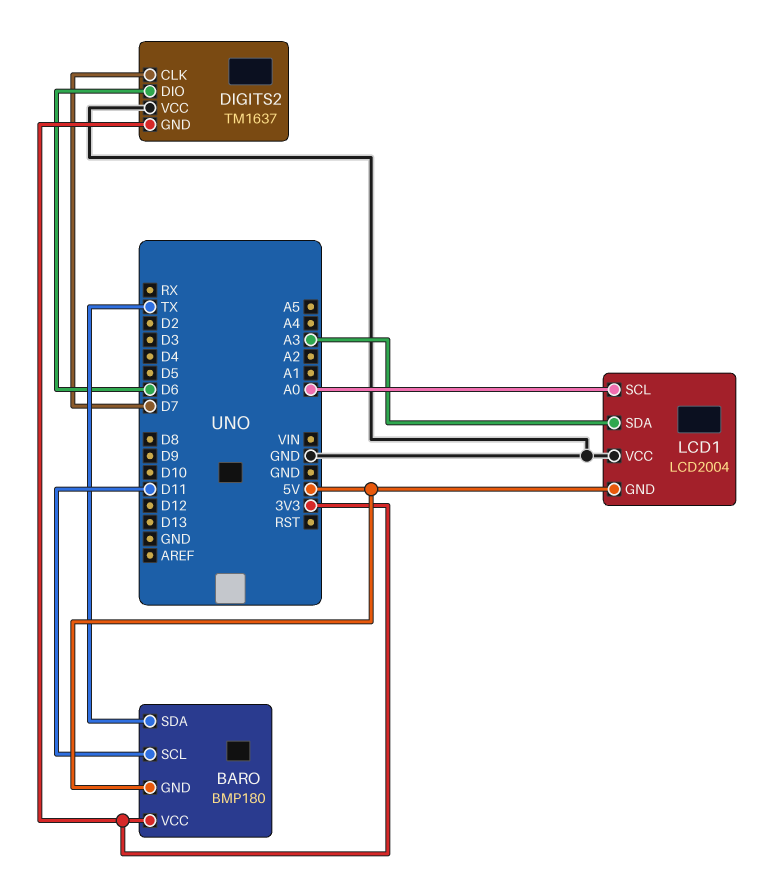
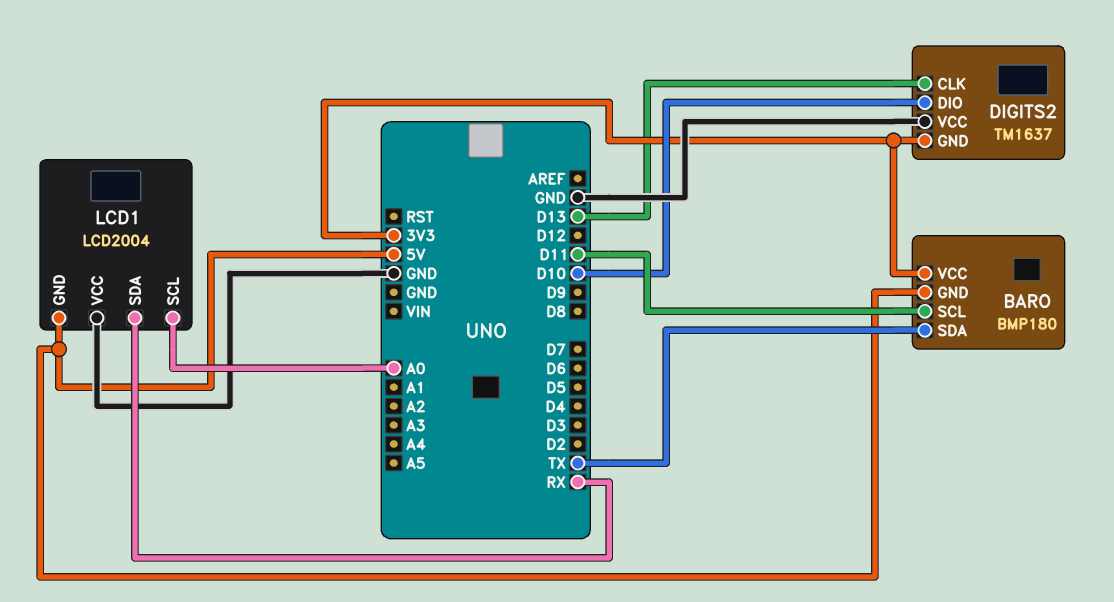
DIGITS2 pin CLK: D7 -> D13
DIGITS2 pin DIO: D6 -> D10
LCD1 pin SDA: A3 -> RX

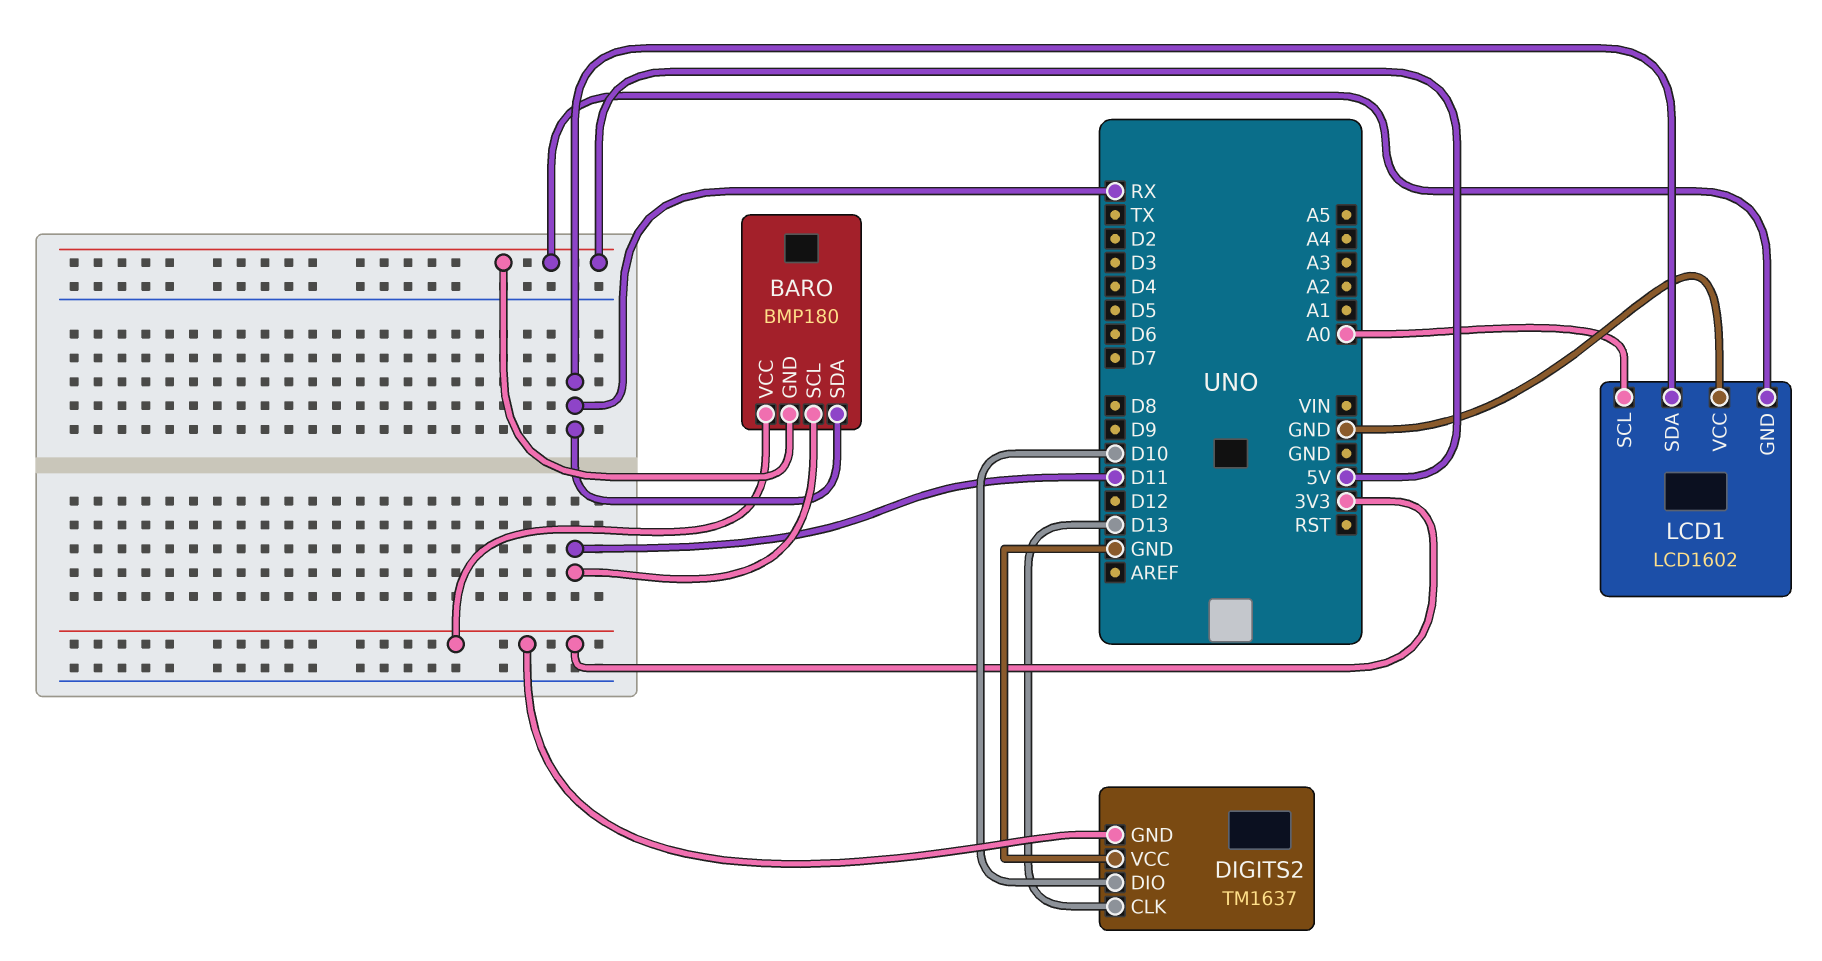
BARO pin SDA: TX -> RX
LCD1: LCD2004 -> LCD1602

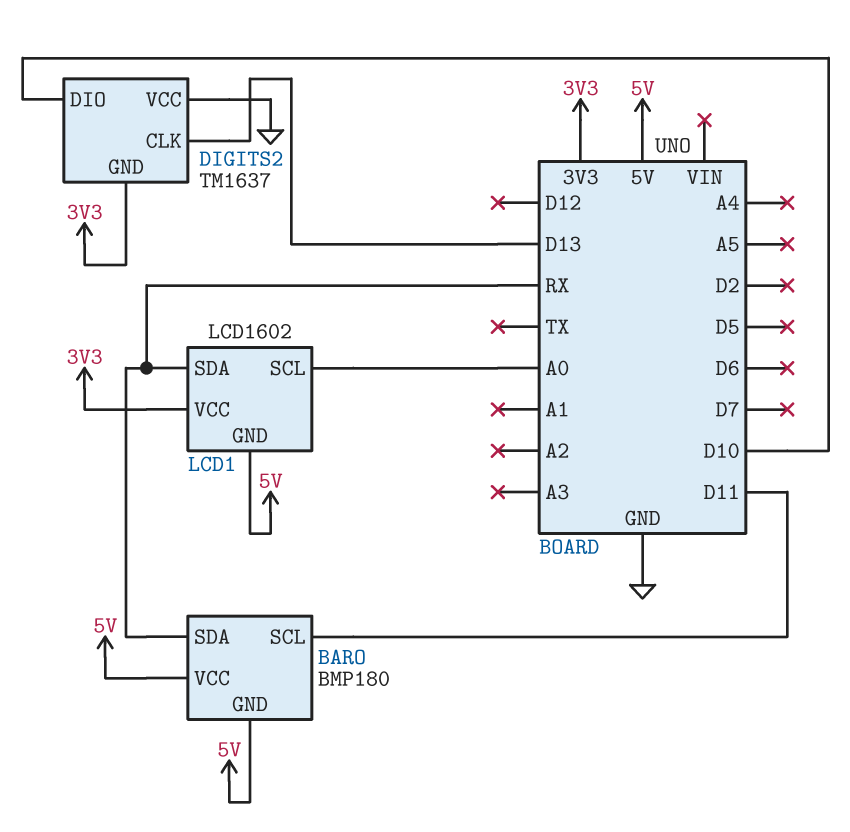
BARO pin VCC: 3V3 -> 5V
LCD1 pin VCC: GND -> 3V3

